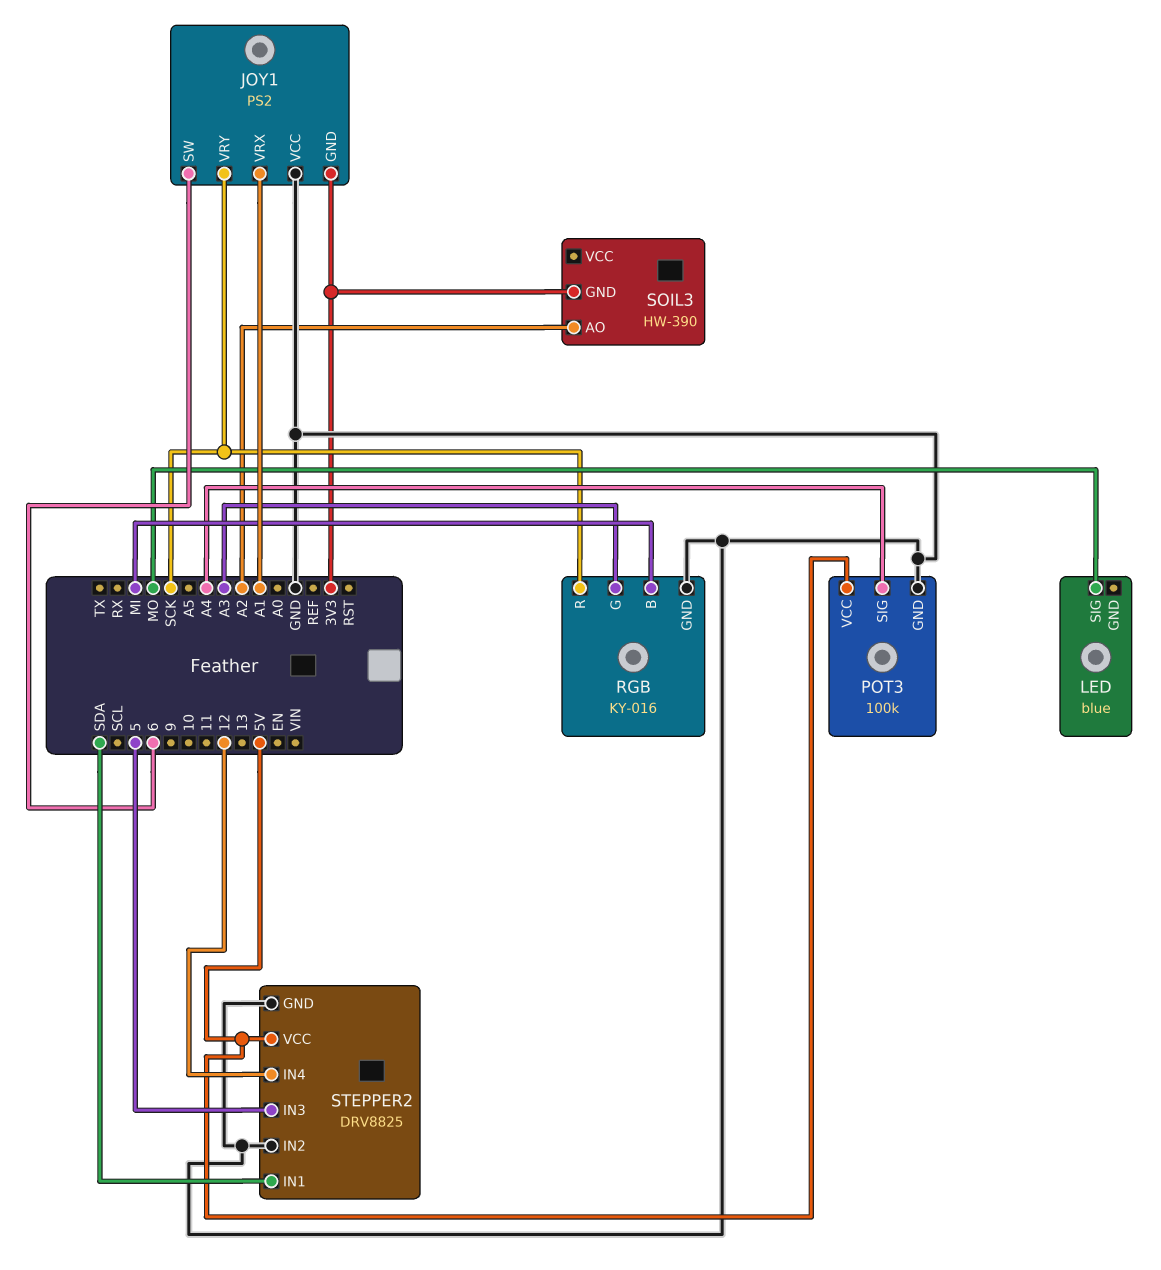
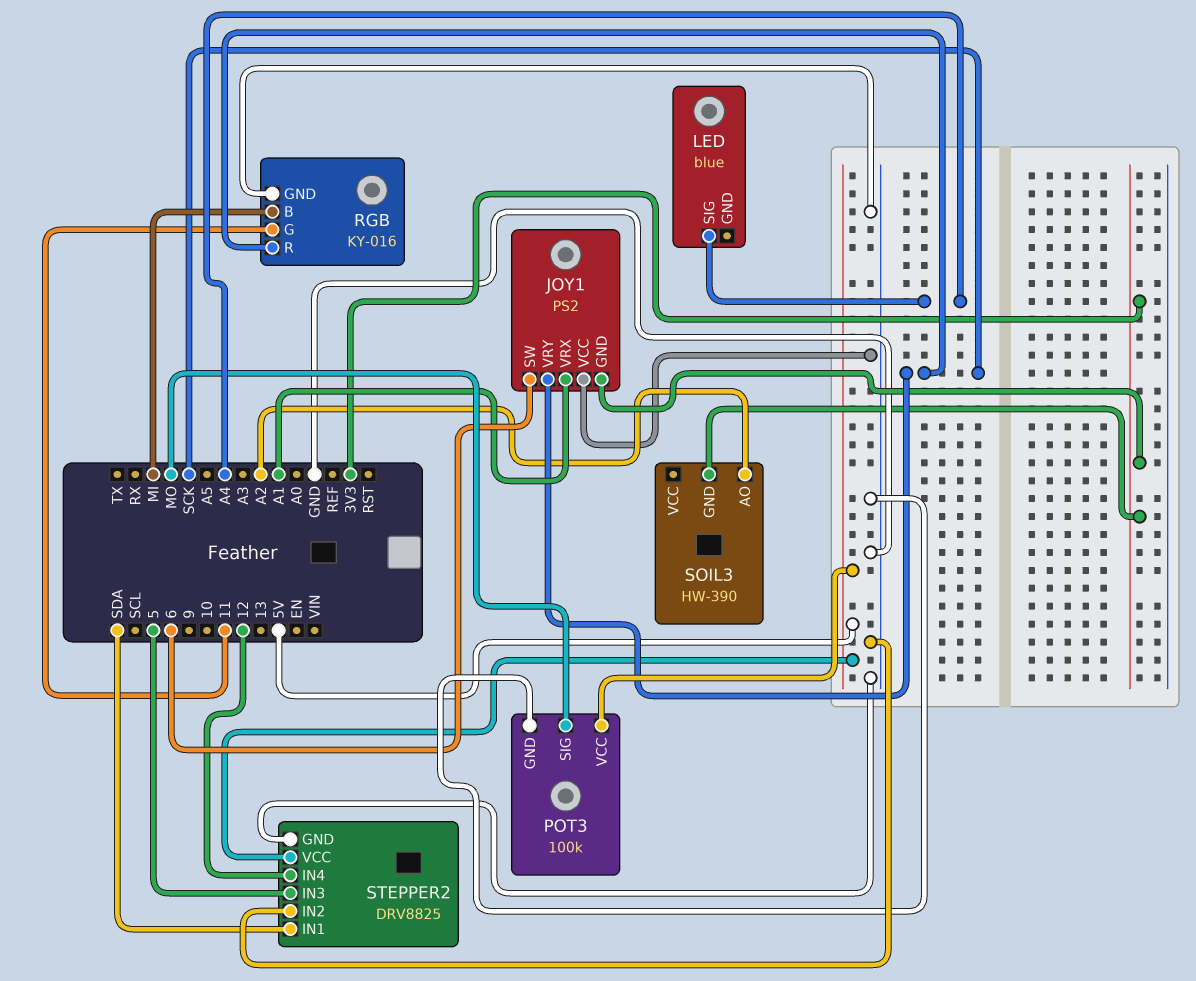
LED pin SIG: MO -> A4
POT3 pin SIG: A4 -> MO
RGB pin G: A3 -> 11

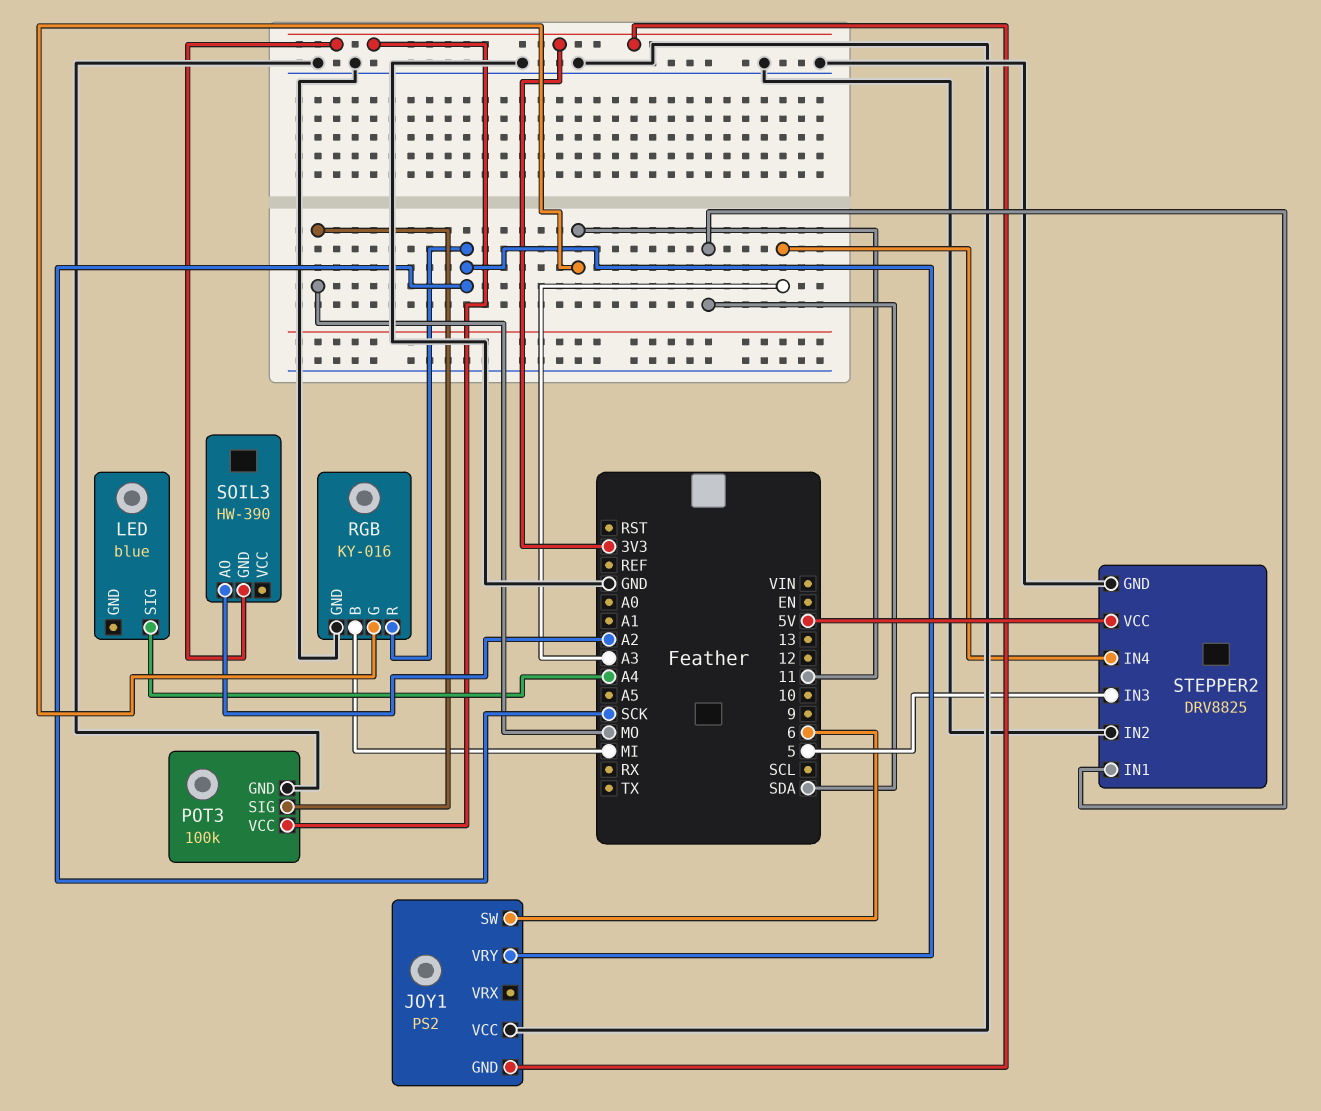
JOY1 pin VRX: A1 -> none
POT3 pin VCC: 5V -> 3V3
STEPPER2 pin IN4: 12 -> A3

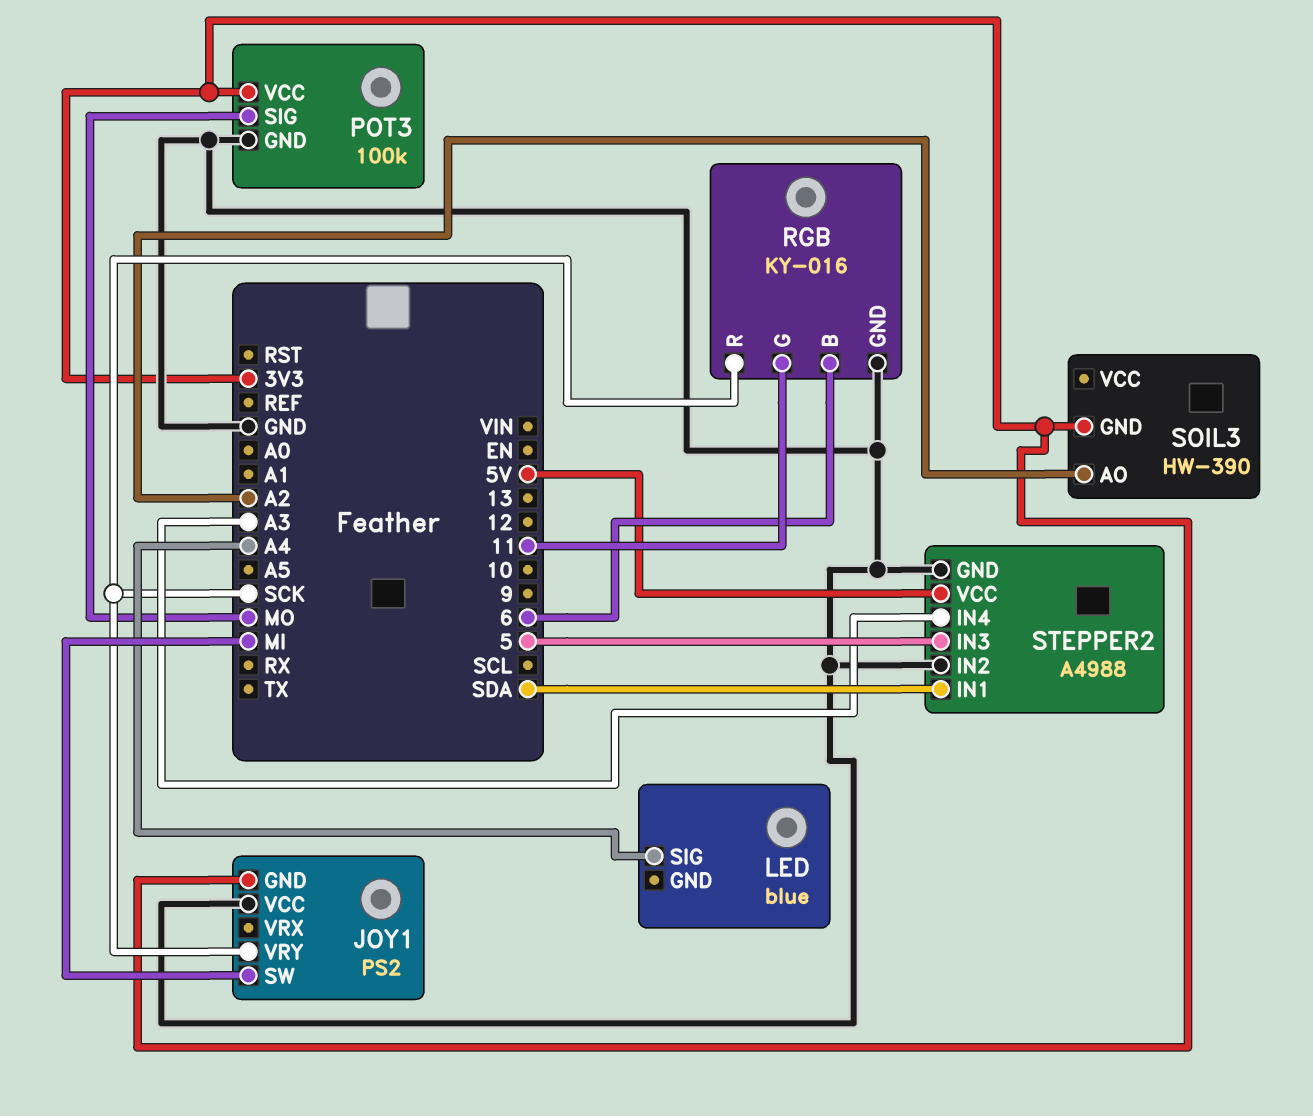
JOY1 pin SW: 6 -> MI
RGB pin B: MI -> 6
STEPPER2: DRV8825 -> A4988

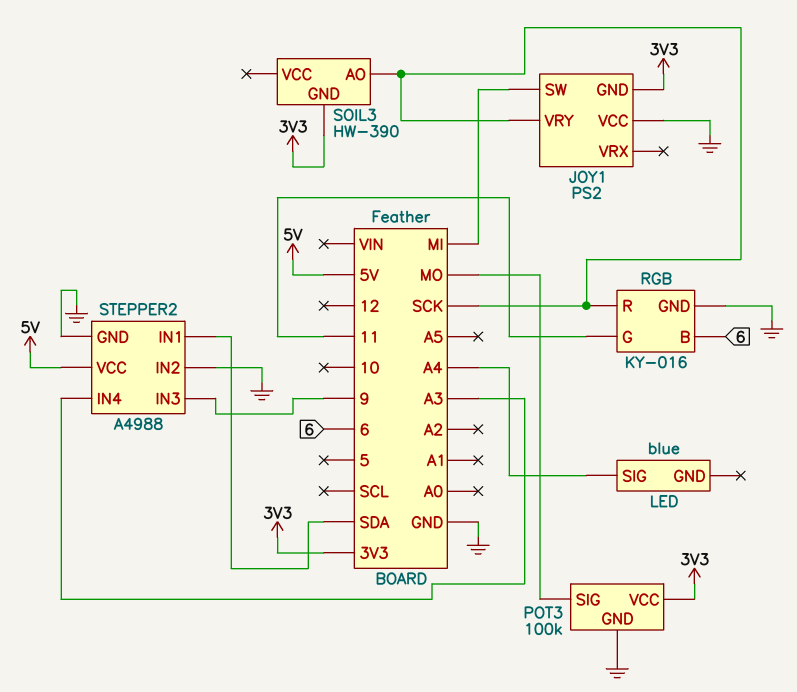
SOIL3 pin AO: A2 -> SCK
STEPPER2 pin IN3: 5 -> 9

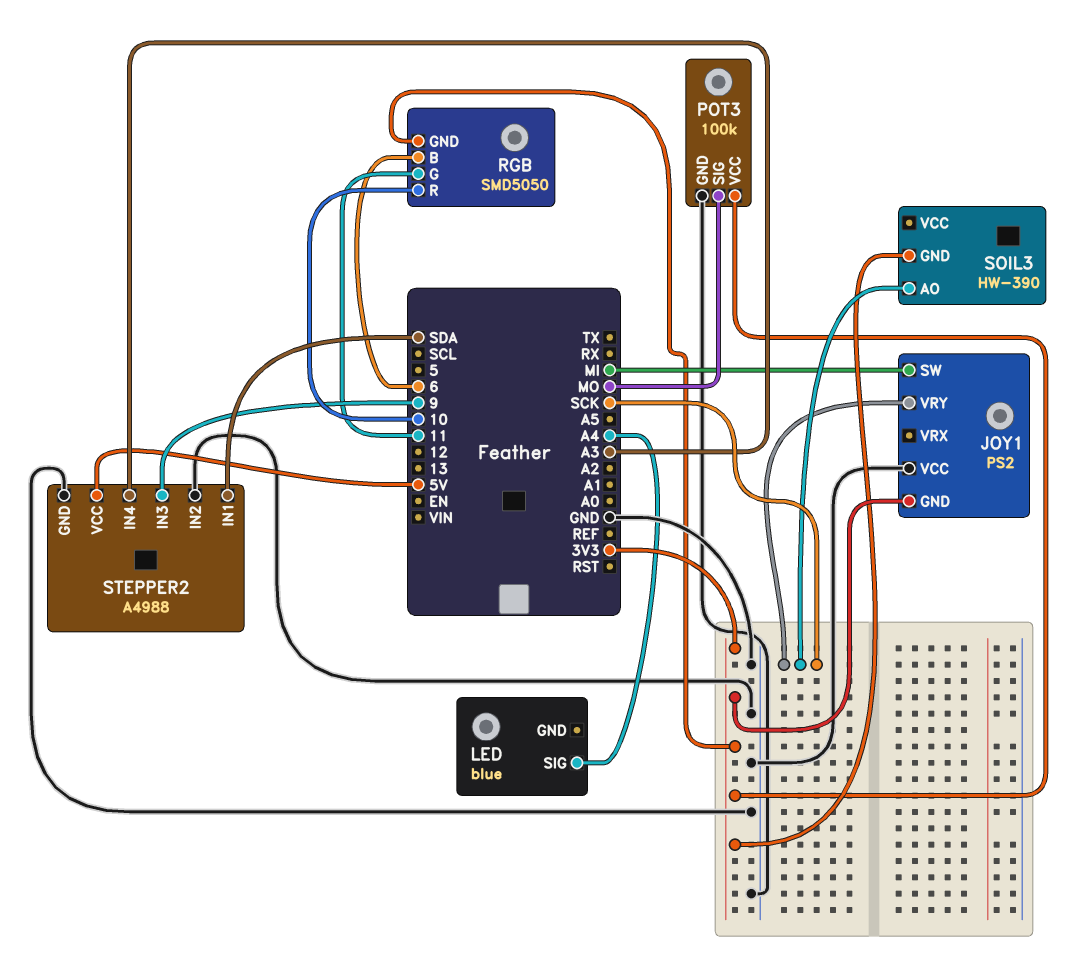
RGB: KY-016 -> SMD5050
RGB pin GND: GND -> 3V3
RGB pin R: SCK -> 10

